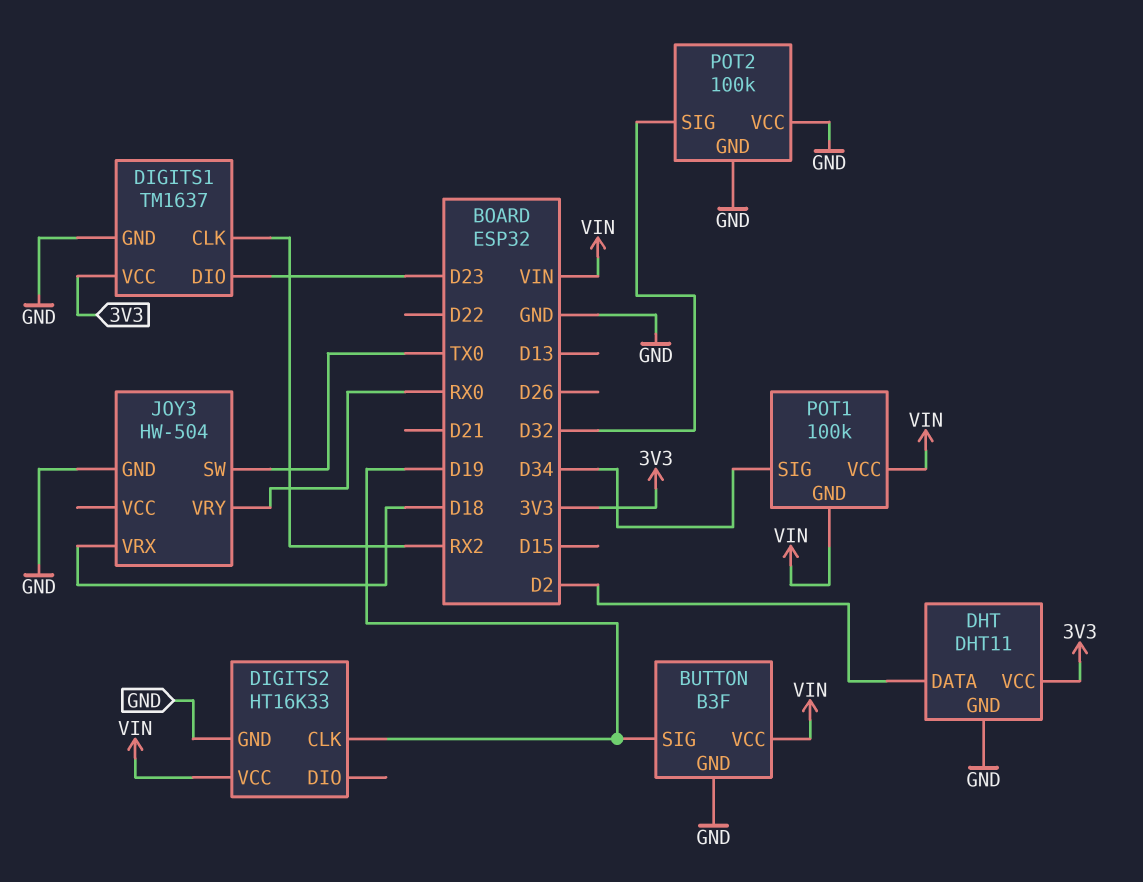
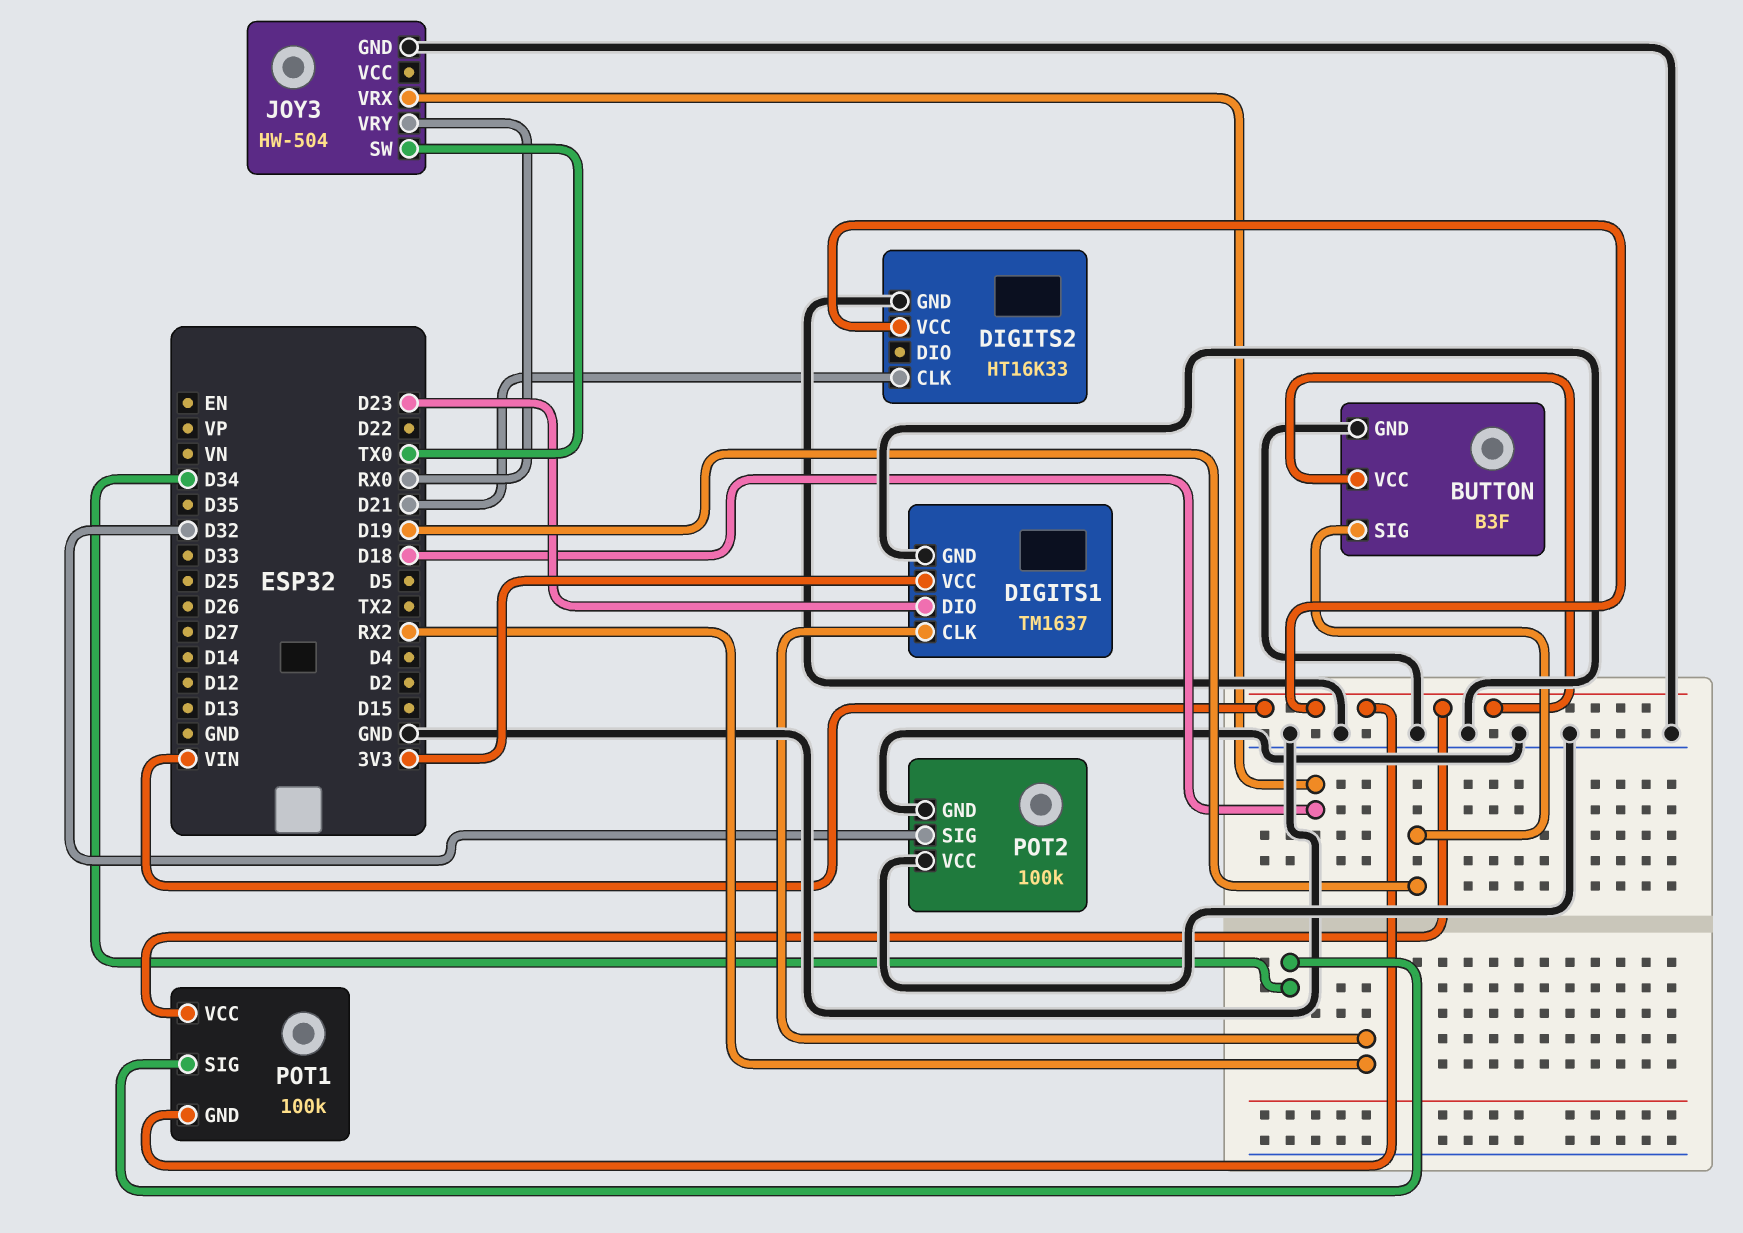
DHT: DHT11 -> none
DHT pin DATA: D2 -> none
DHT pin GND: GND -> none
DHT pin VCC: 3V3 -> none
DIGITS2 pin CLK: D19 -> D21

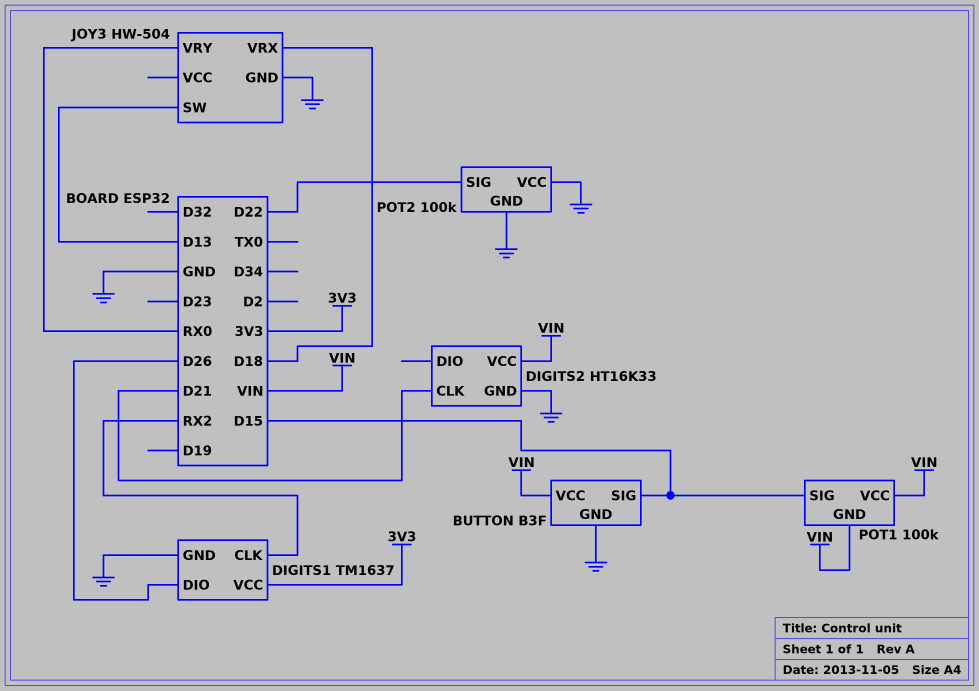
BUTTON pin SIG: D19 -> D15
DIGITS1 pin DIO: D23 -> D26
JOY3 pin SW: TX0 -> D13
POT1 pin SIG: D34 -> D15
POT2 pin SIG: D32 -> D22

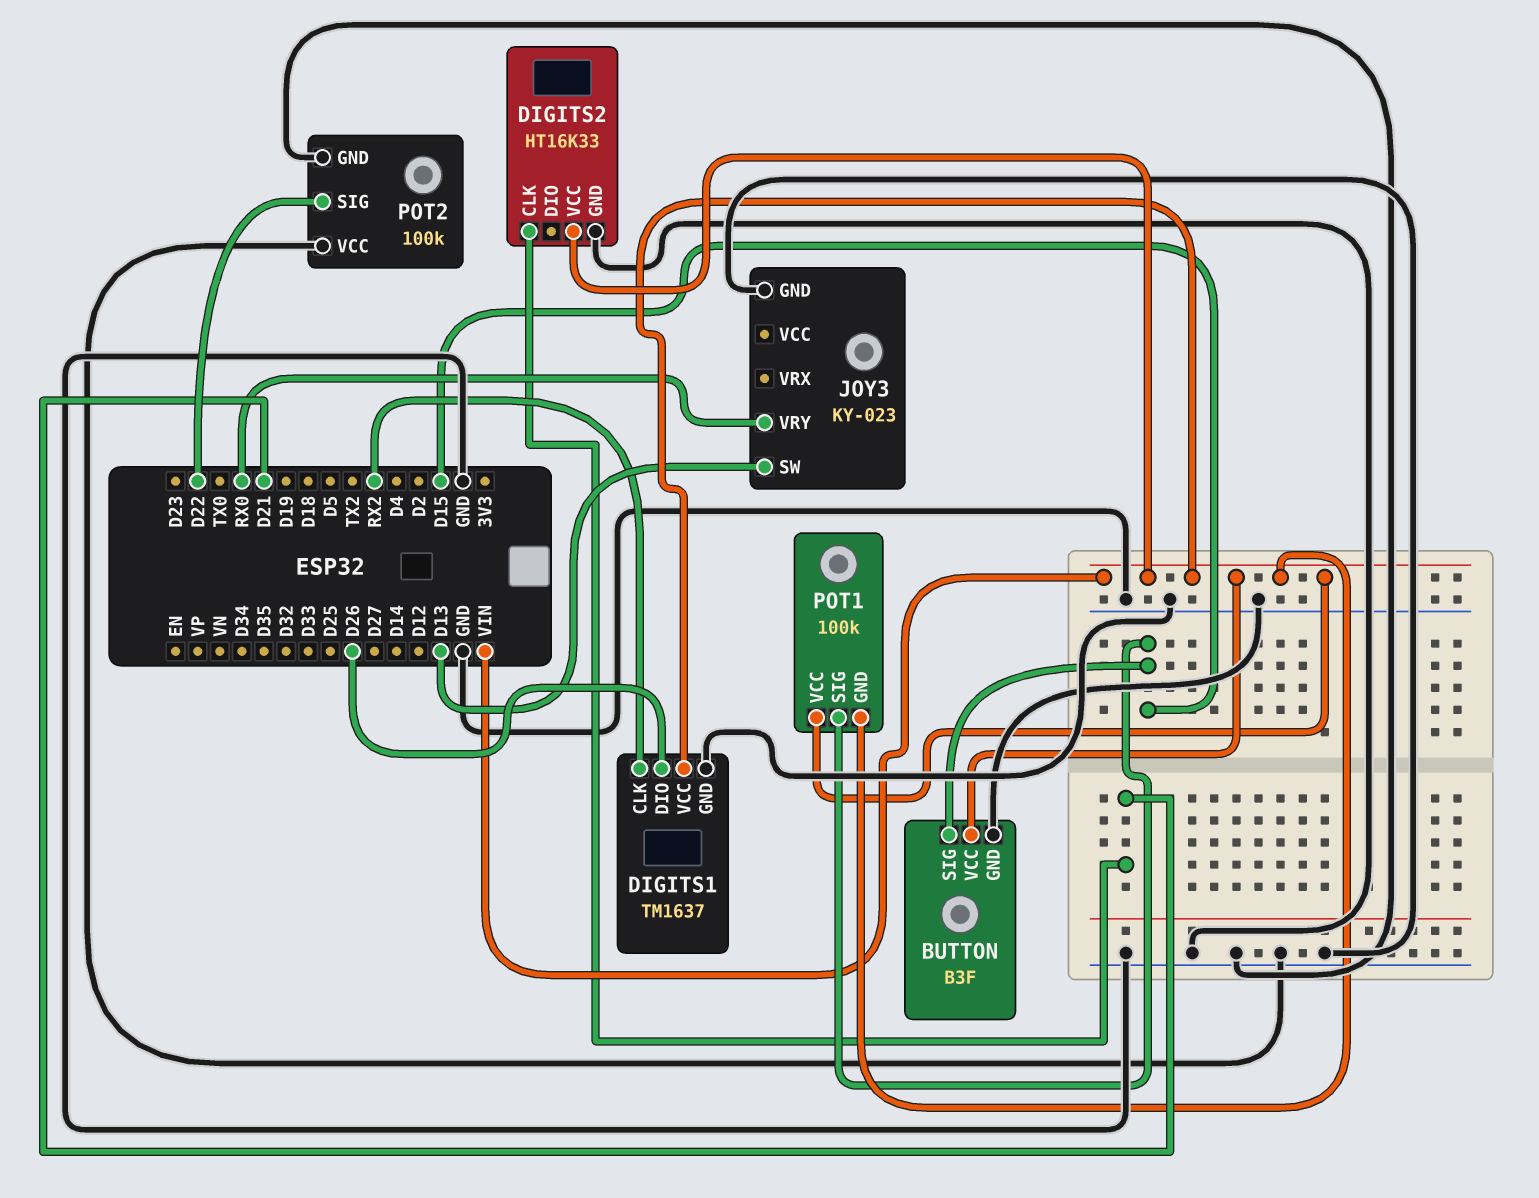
DIGITS1 pin VCC: 3V3 -> VIN
JOY3: HW-504 -> KY-023
JOY3 pin VRX: D18 -> none

